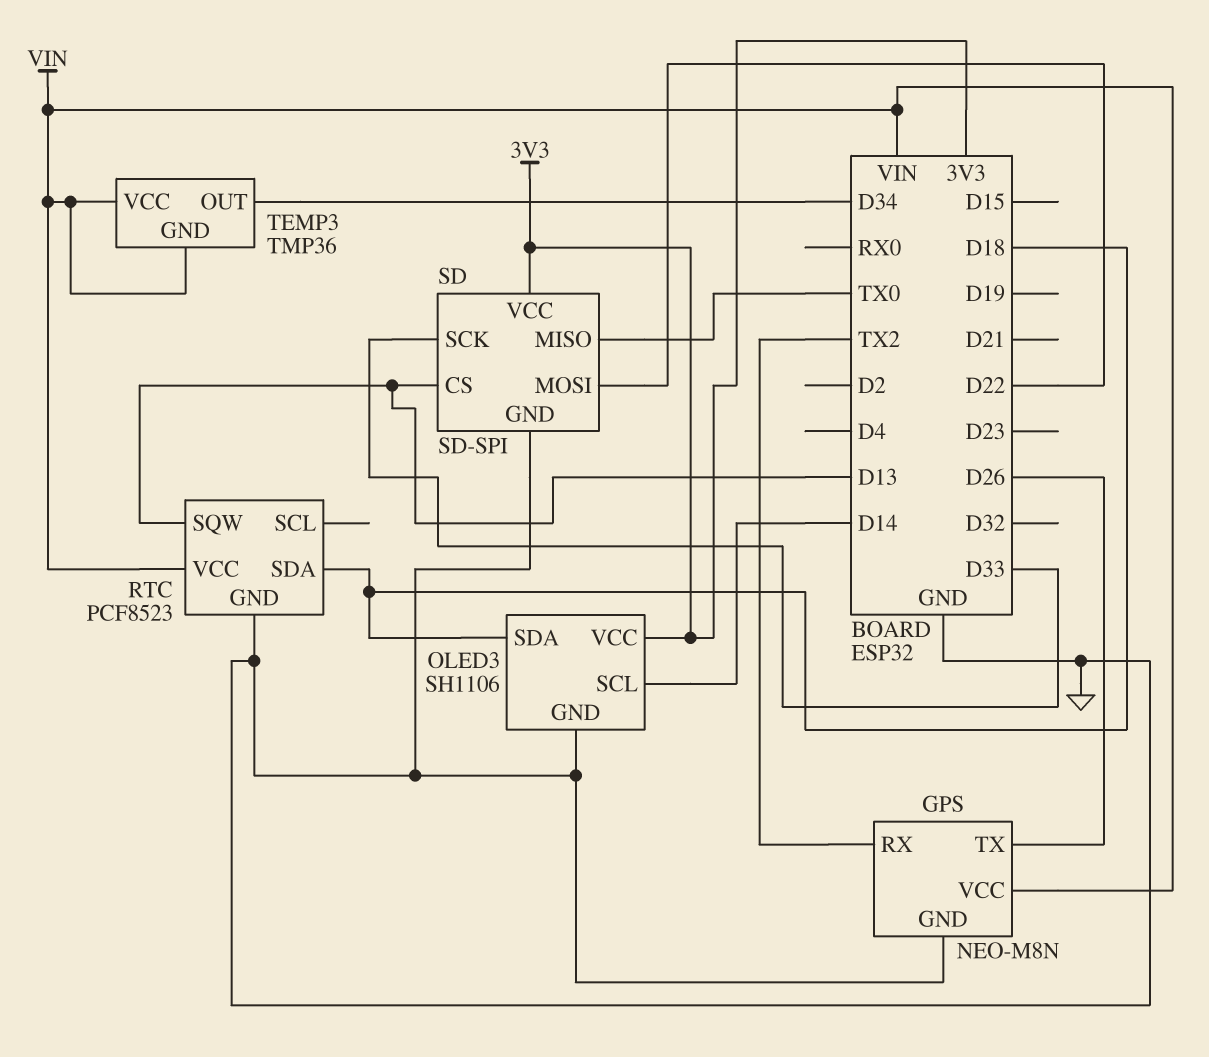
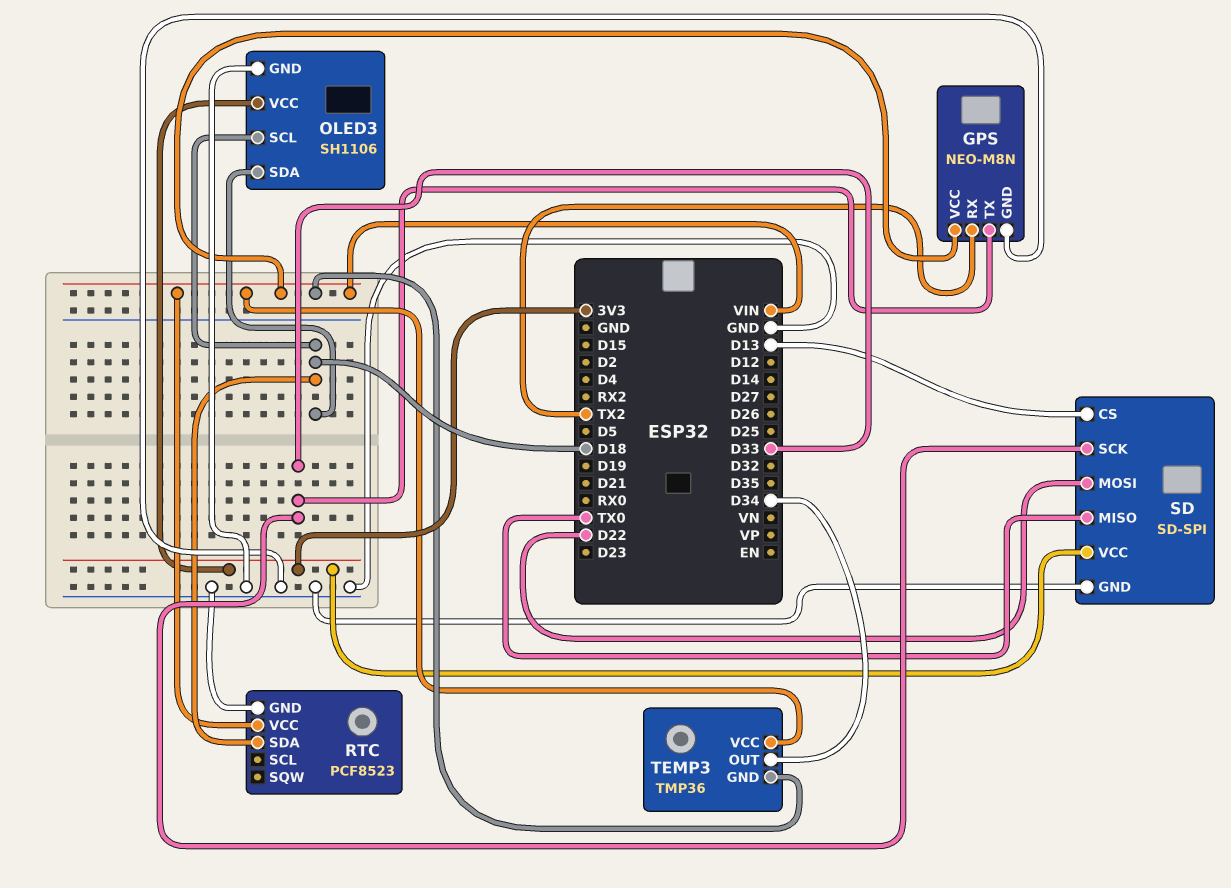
GPS pin TX: D26 -> D33
OLED3 pin SCL: D14 -> D18
RTC pin SQW: D13 -> none

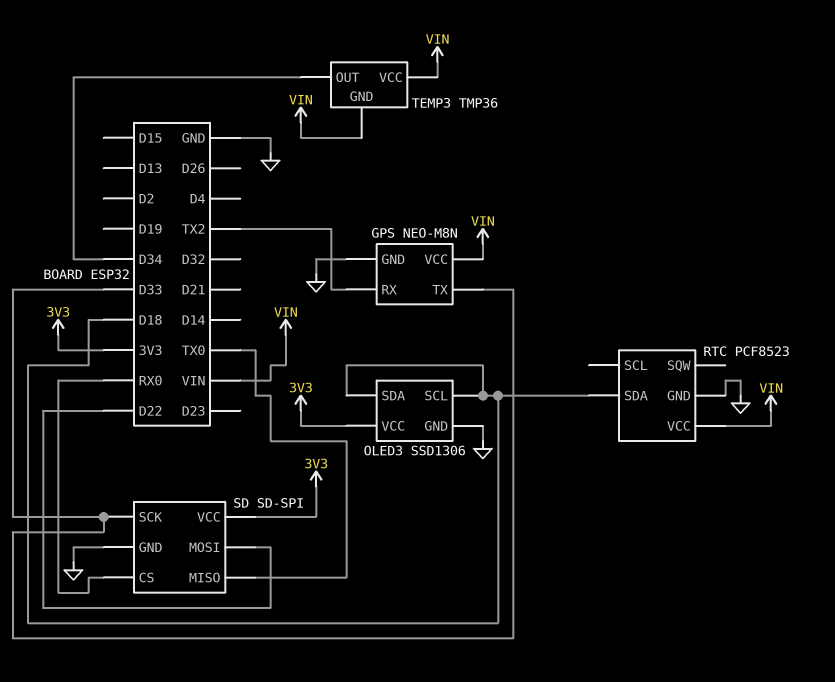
OLED3: SH1106 -> SSD1306
SD pin CS: D13 -> RX0

